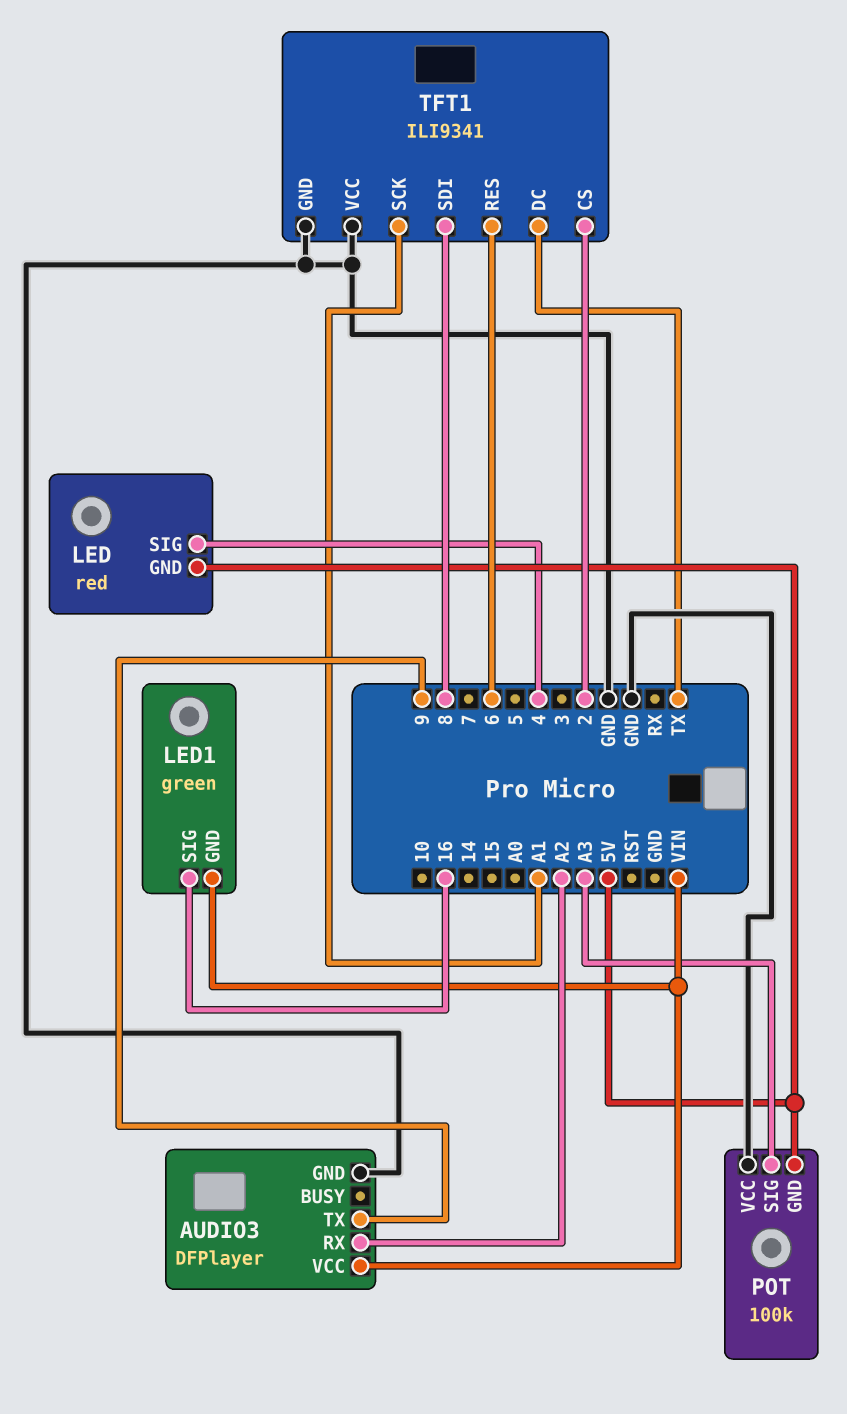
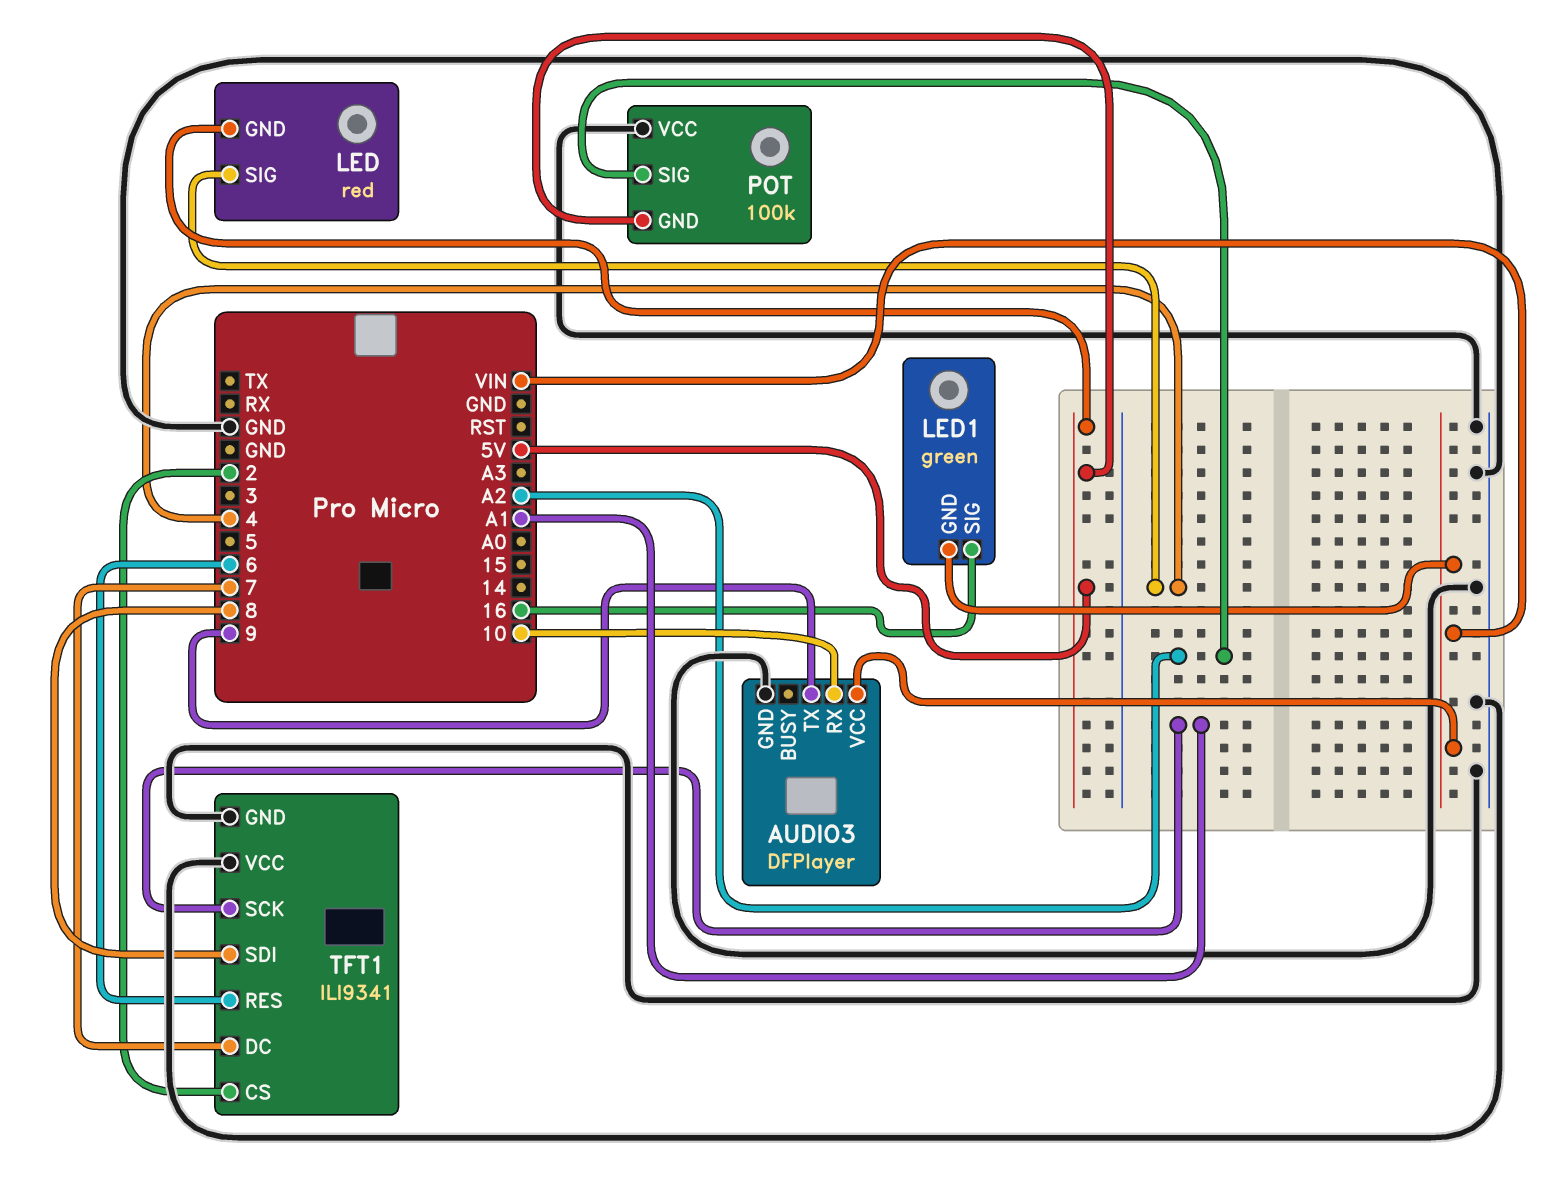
AUDIO3 pin RX: A2 -> 10
POT pin SIG: A3 -> A2
TFT1 pin DC: TX -> 7

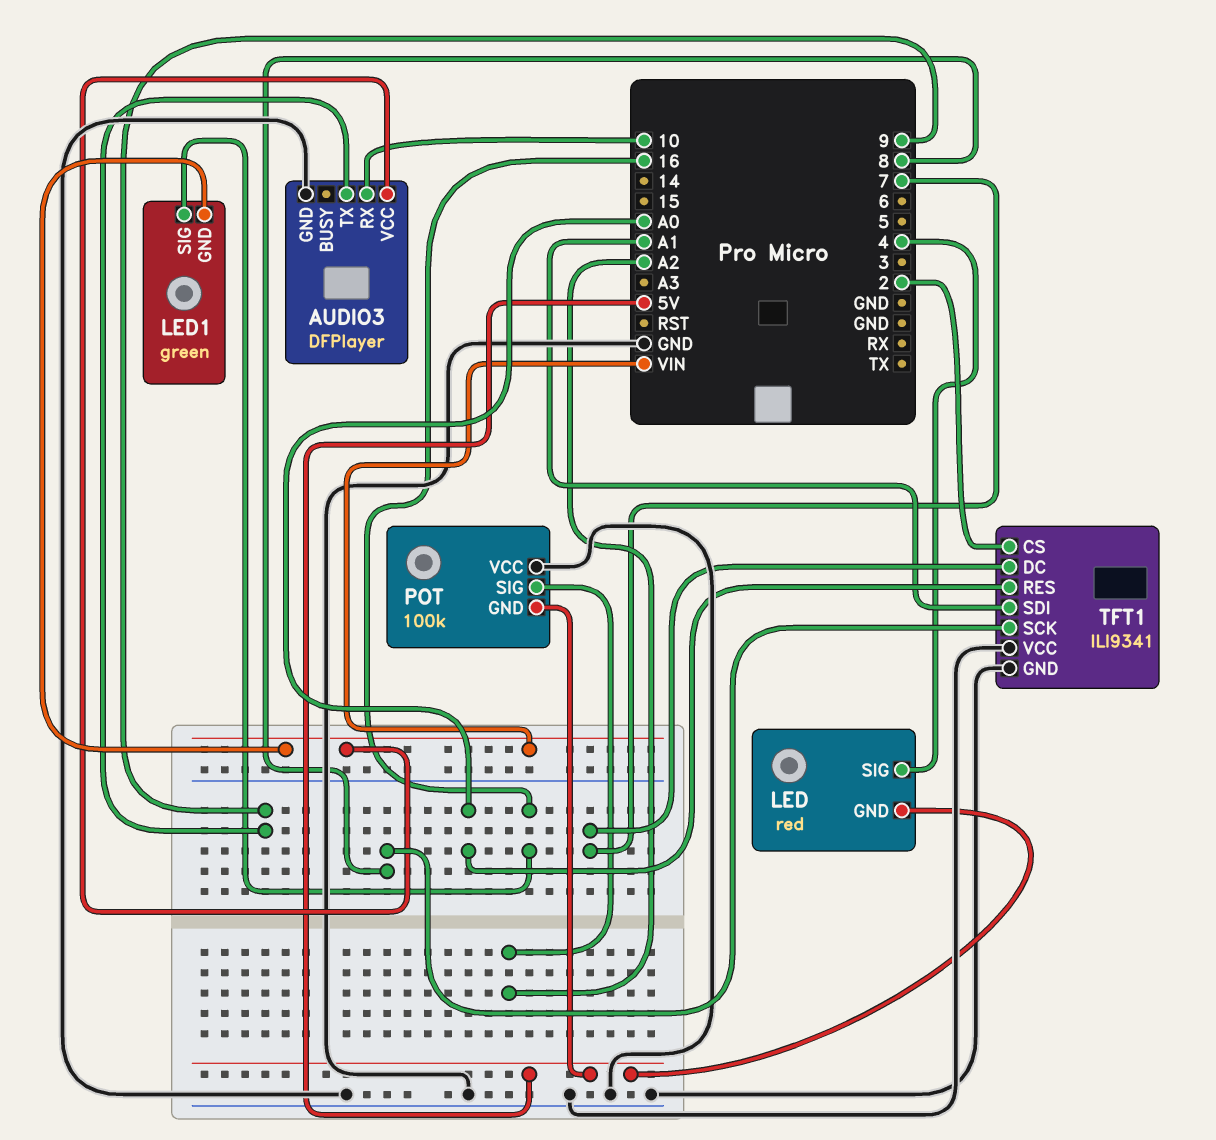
TFT1 pin RES: 6 -> A0
TFT1 pin SCK: A1 -> 8
TFT1 pin SDI: 8 -> A1

